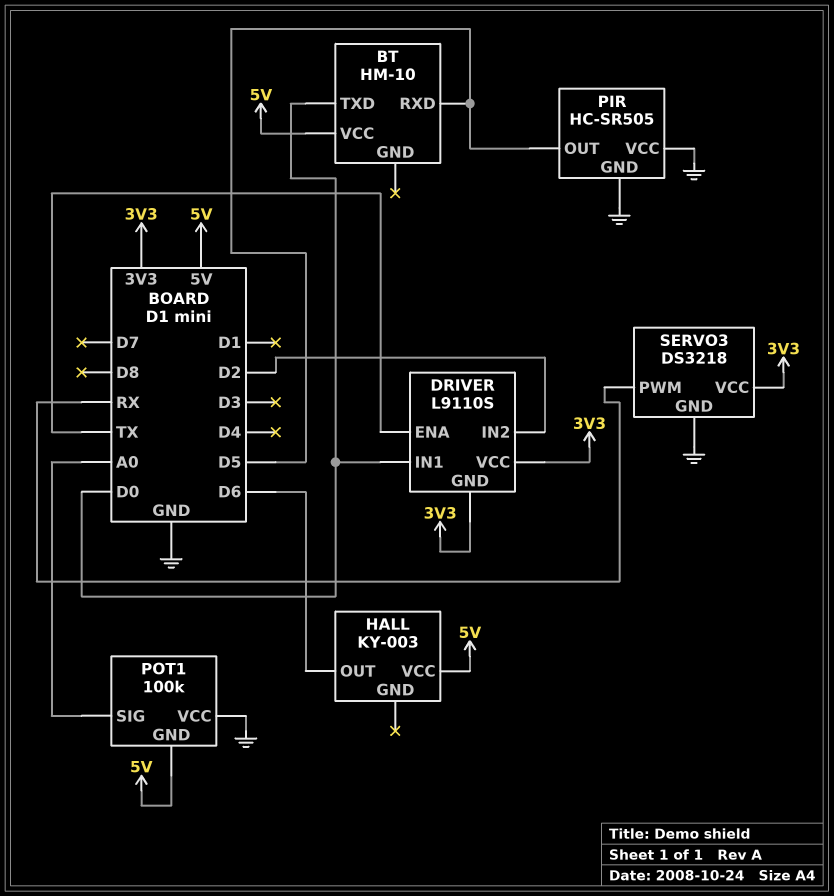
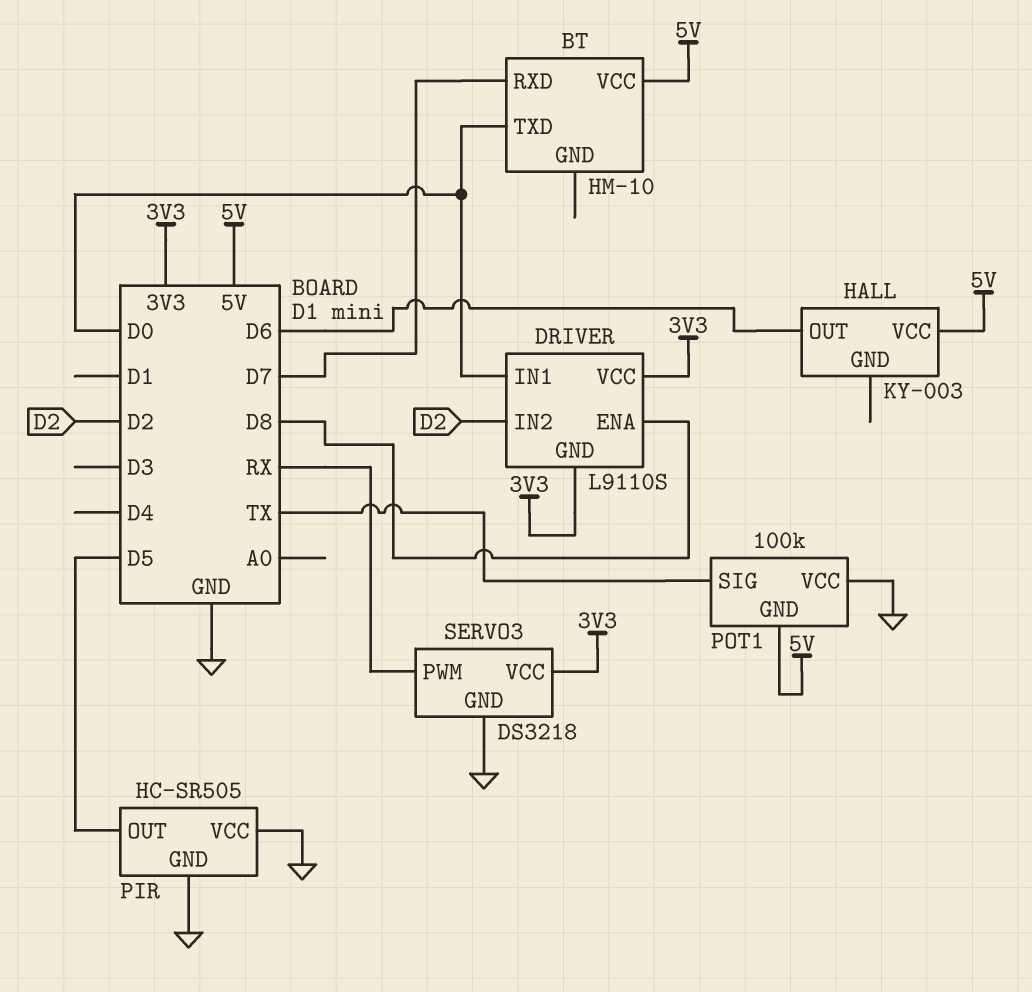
BT pin RXD: D5 -> D7
DRIVER pin ENA: TX -> D8
POT1 pin SIG: A0 -> TX

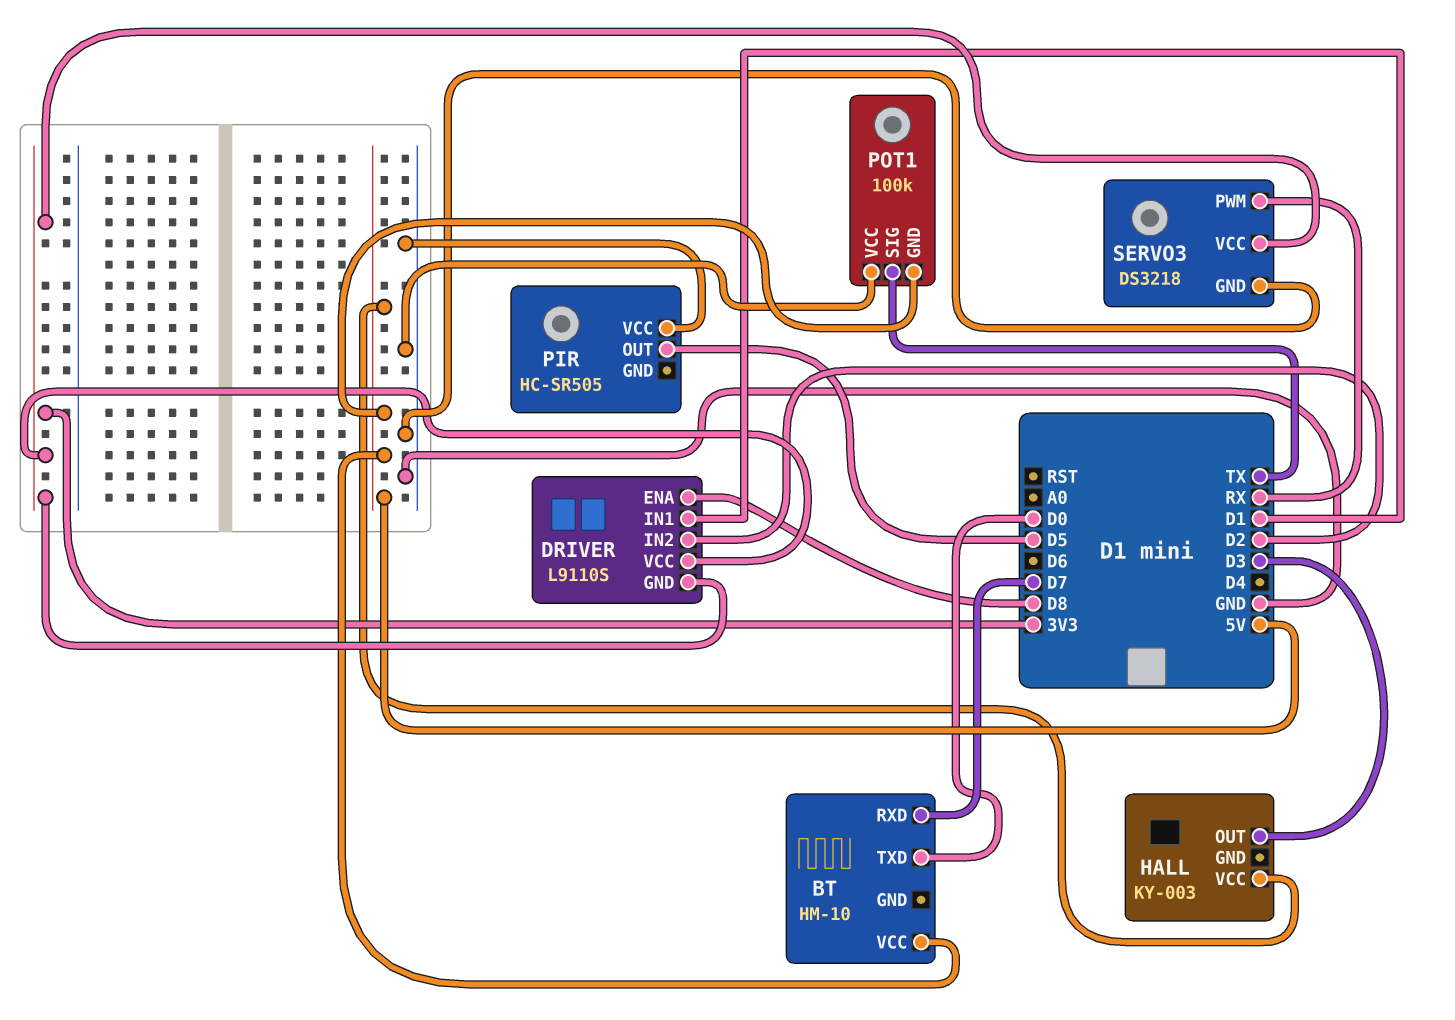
DRIVER pin IN1: D0 -> D1
HALL pin OUT: D6 -> D3
PIR pin GND: GND -> none

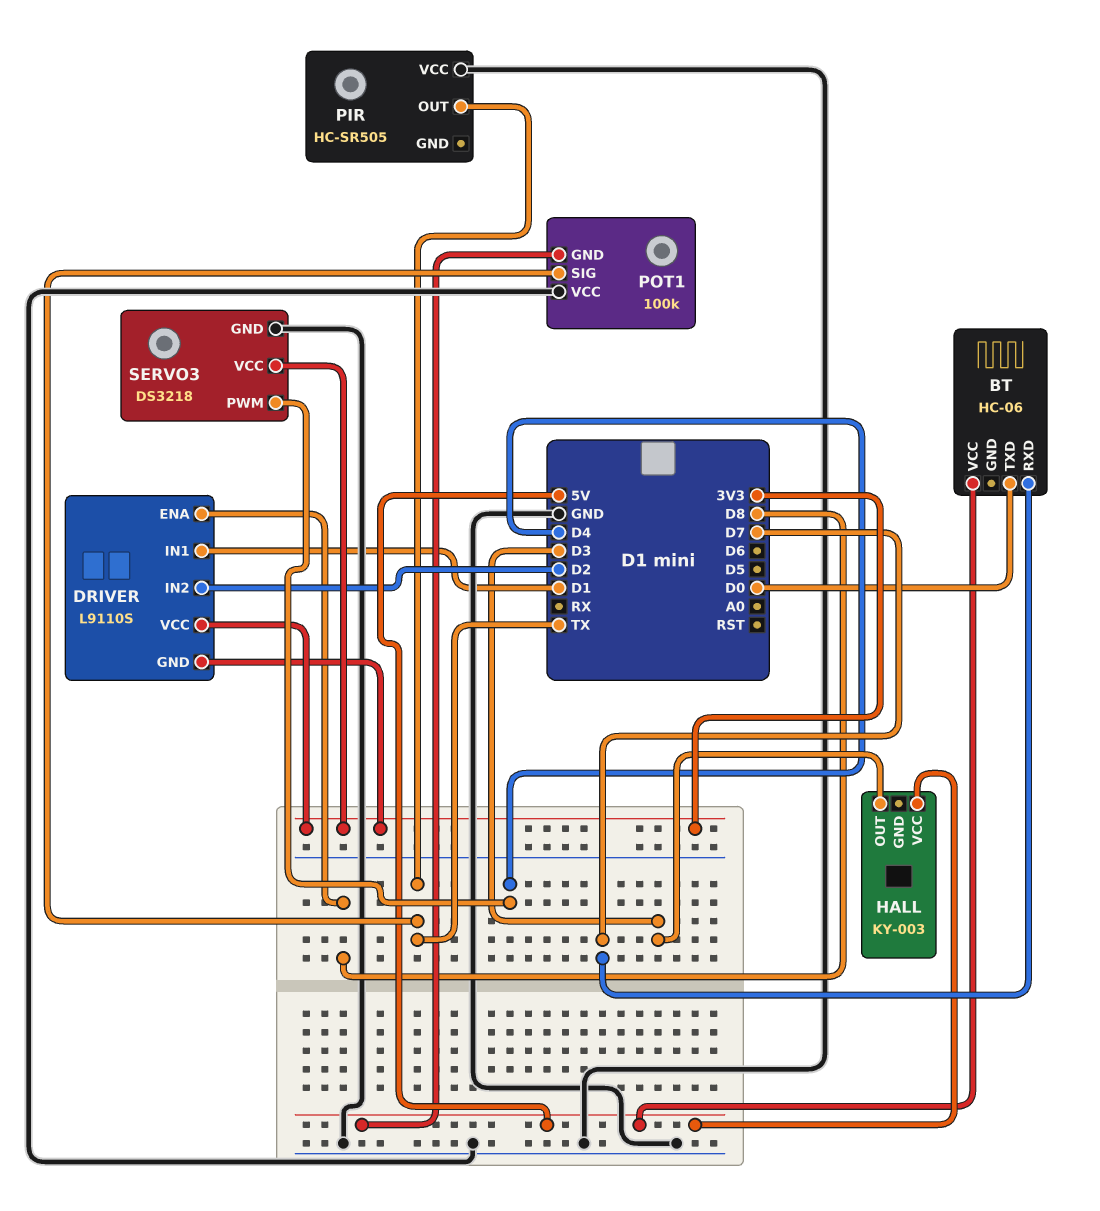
BT: HM-10 -> HC-06
PIR pin OUT: D5 -> TX
SERVO3 pin PWM: RX -> D4

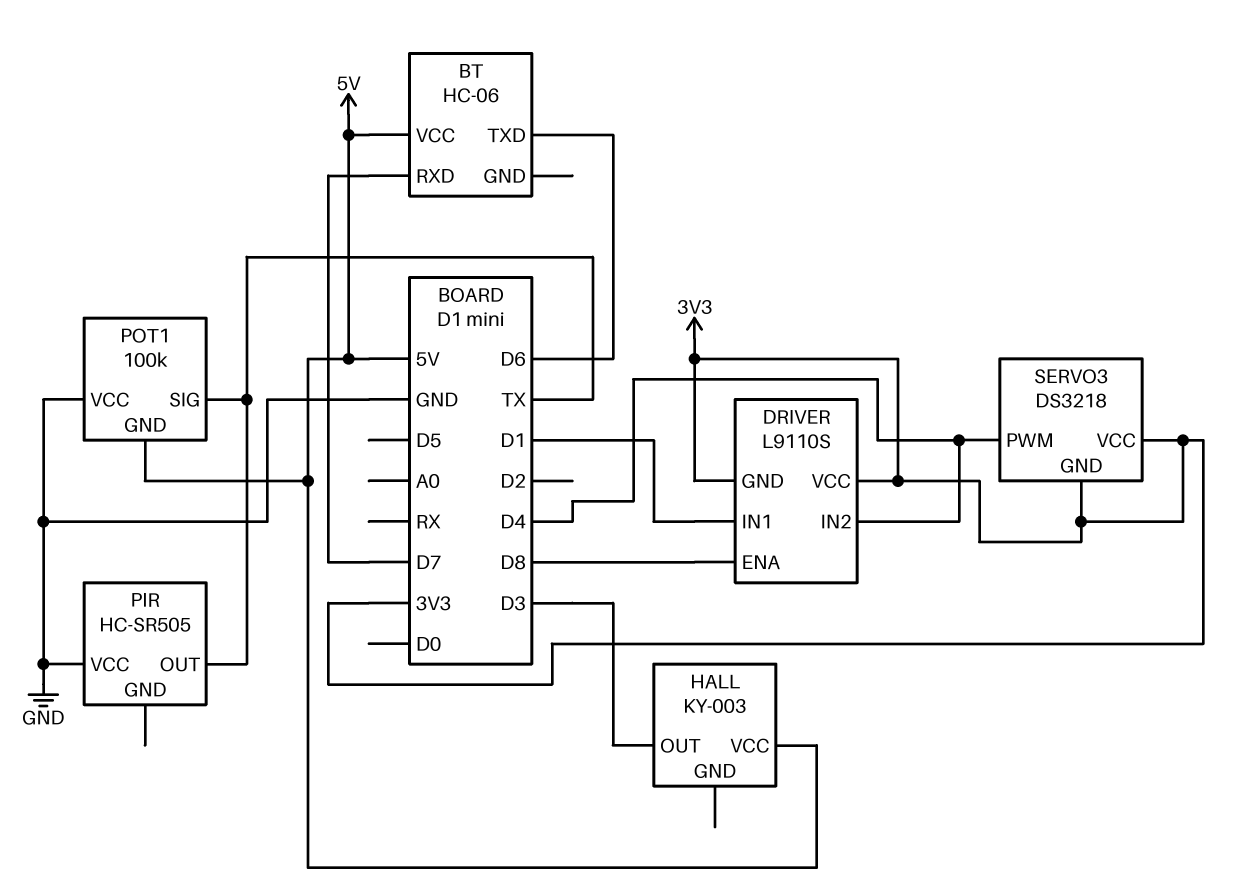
BT pin TXD: D0 -> D6
DRIVER pin IN2: D2 -> D4
SERVO3 pin GND: GND -> 3V3

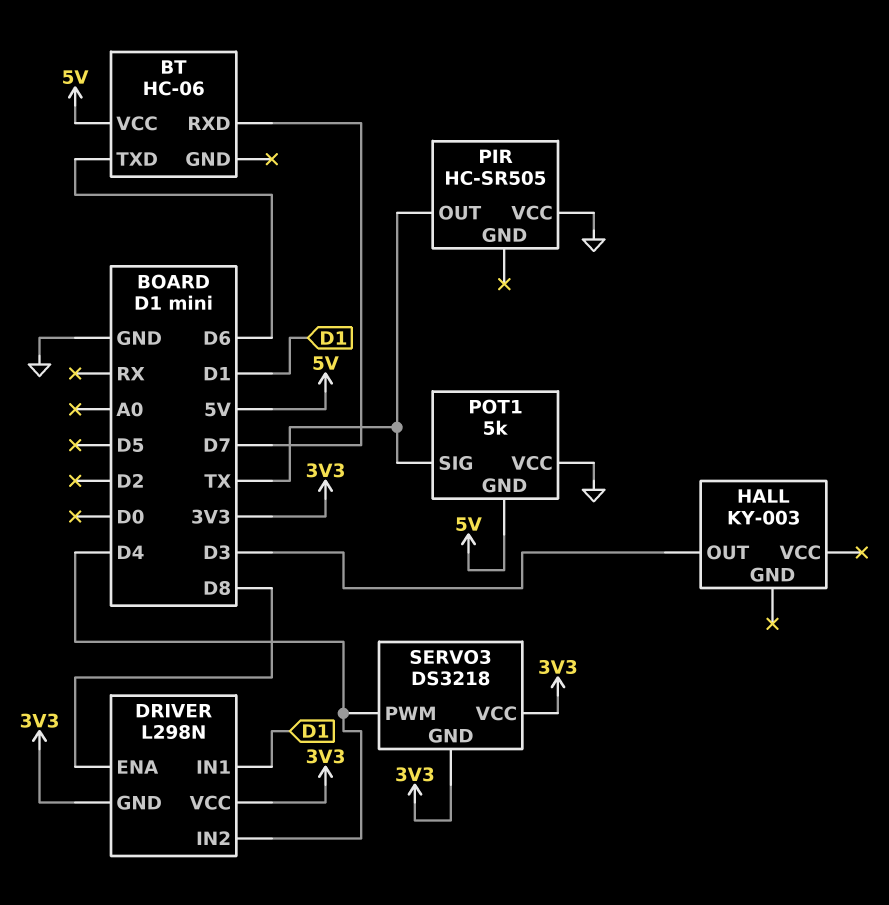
DRIVER: L9110S -> L298N
HALL pin VCC: 5V -> none
POT1: 100k -> 5k

